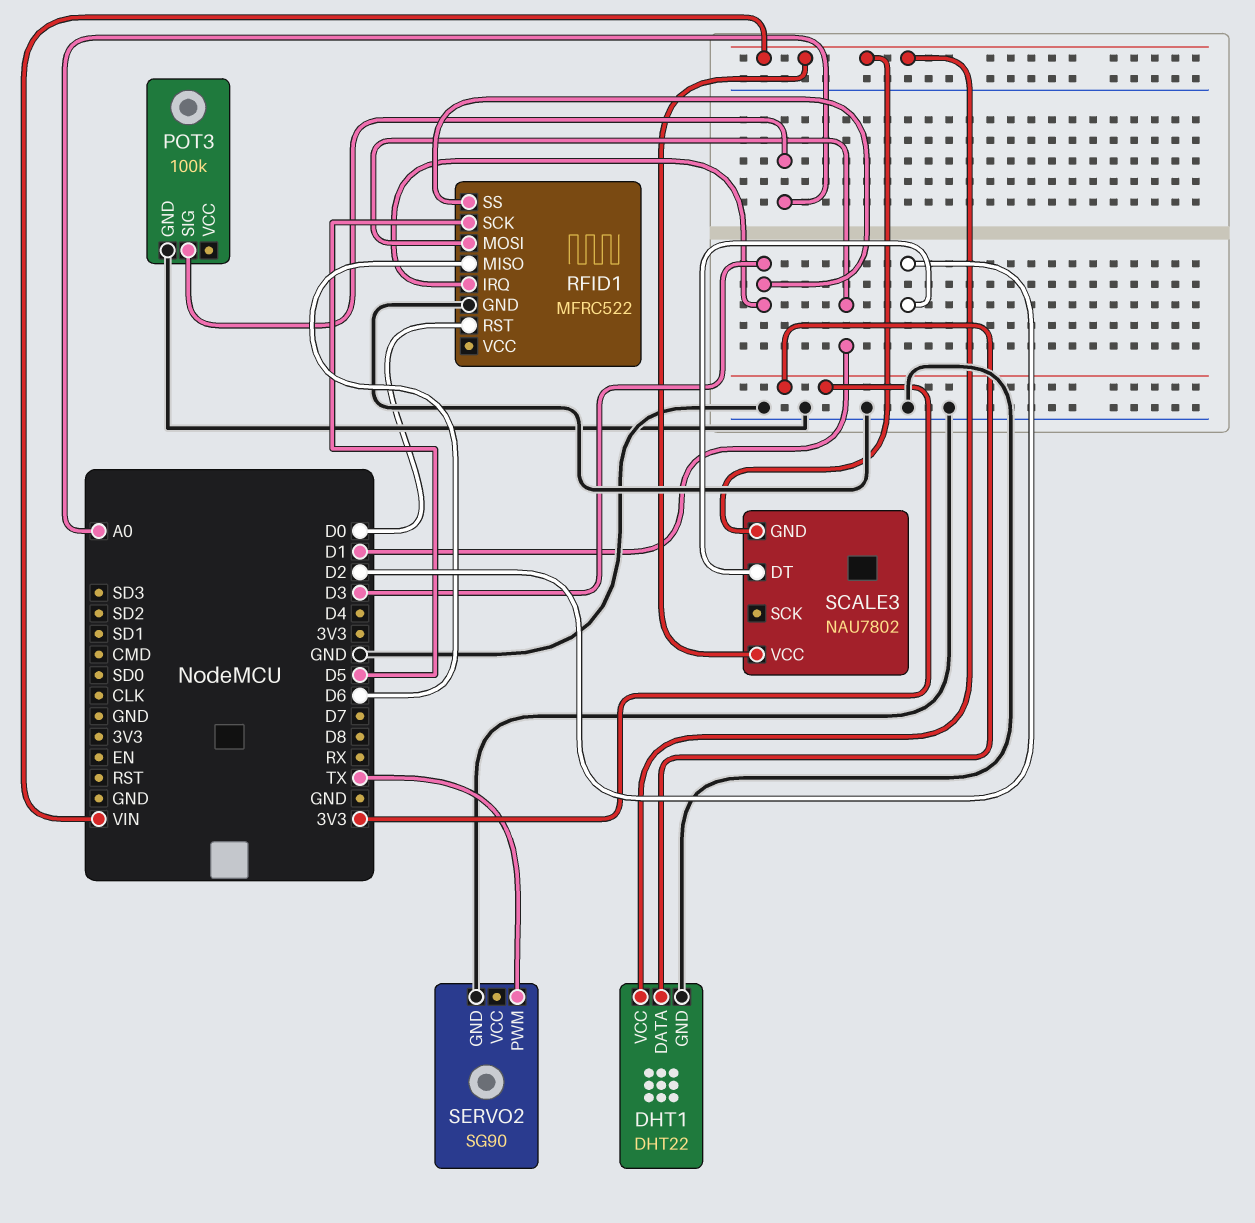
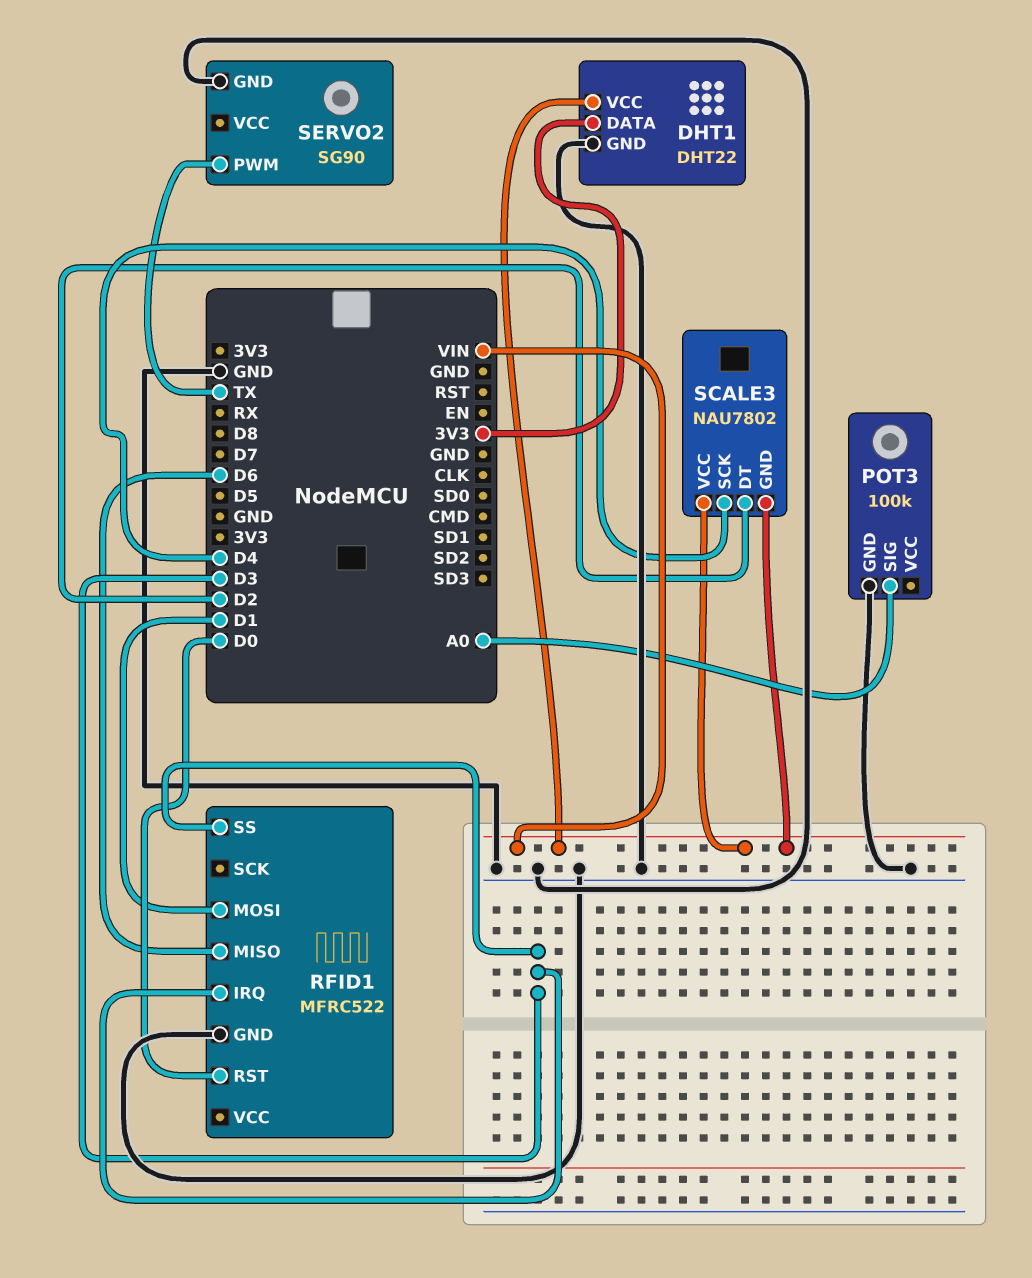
RFID1 pin SCK: D5 -> none
SCALE3 pin SCK: none -> D4

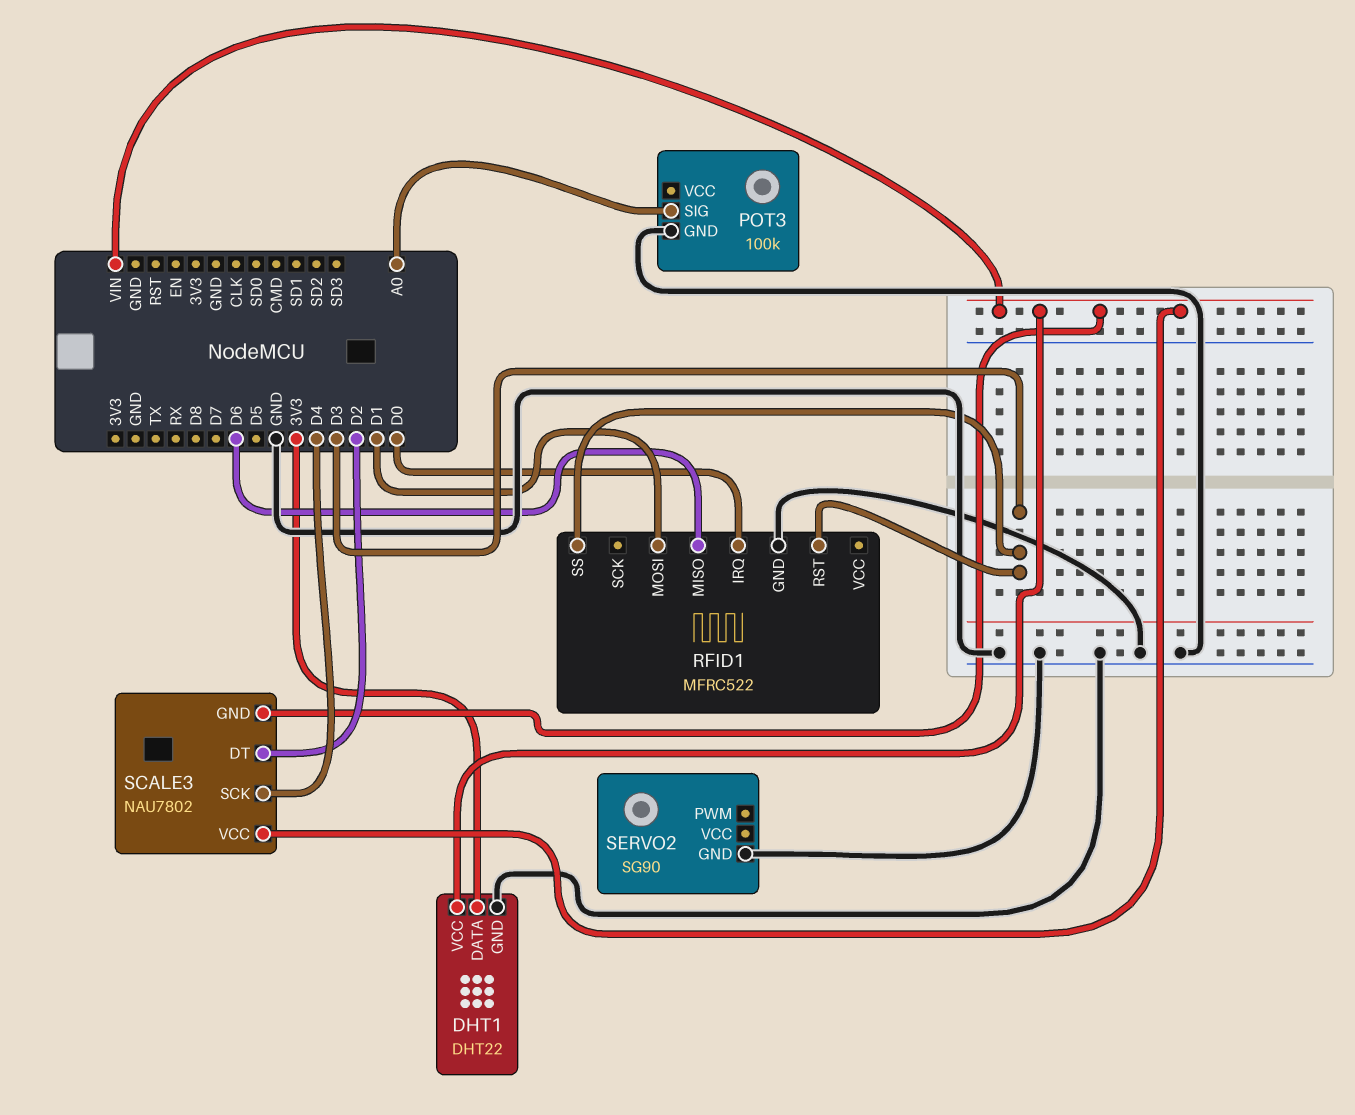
RFID1 pin IRQ: D3 -> D0
RFID1 pin RST: D0 -> D3
SERVO2 pin PWM: TX -> none

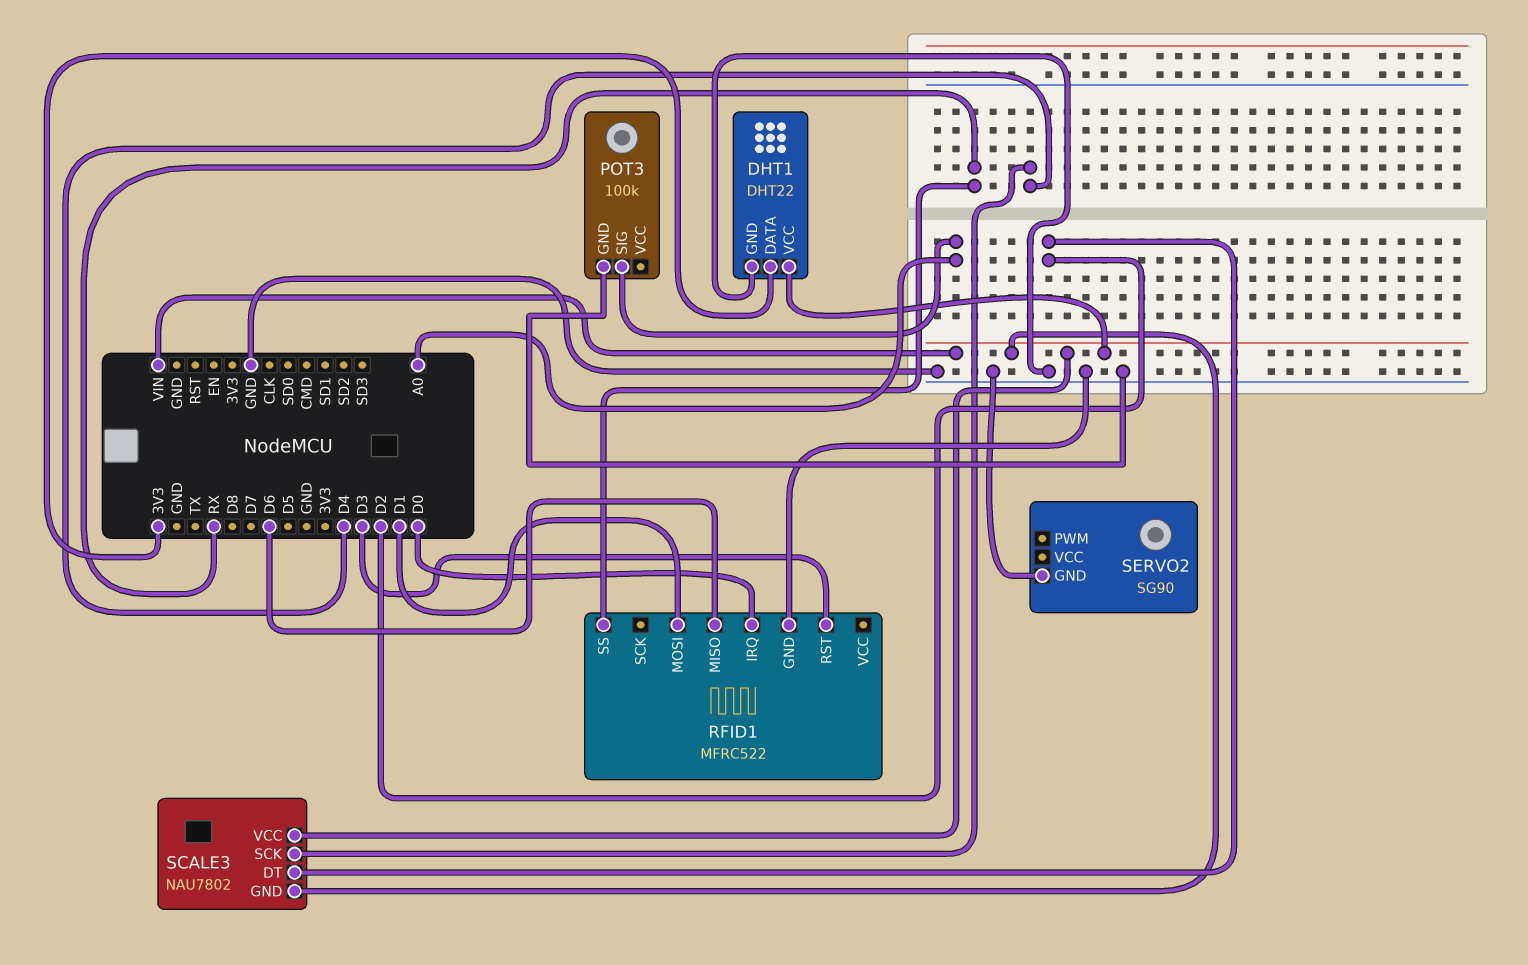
RFID1 pin SS: D3 -> RX

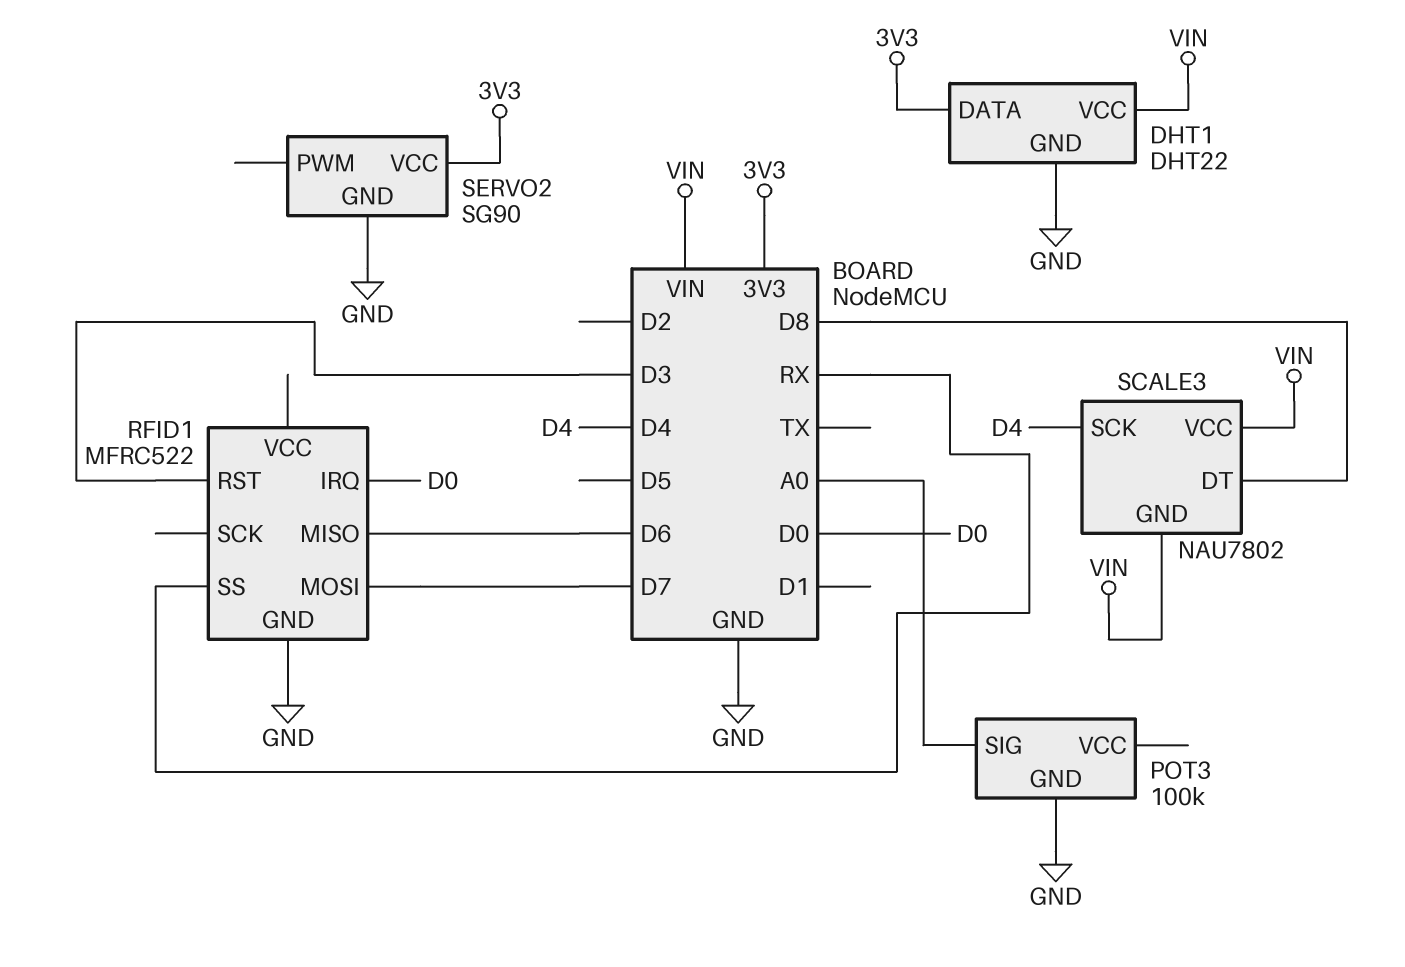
RFID1 pin MOSI: D1 -> D7
SCALE3 pin DT: D2 -> D8
SERVO2 pin VCC: none -> 3V3

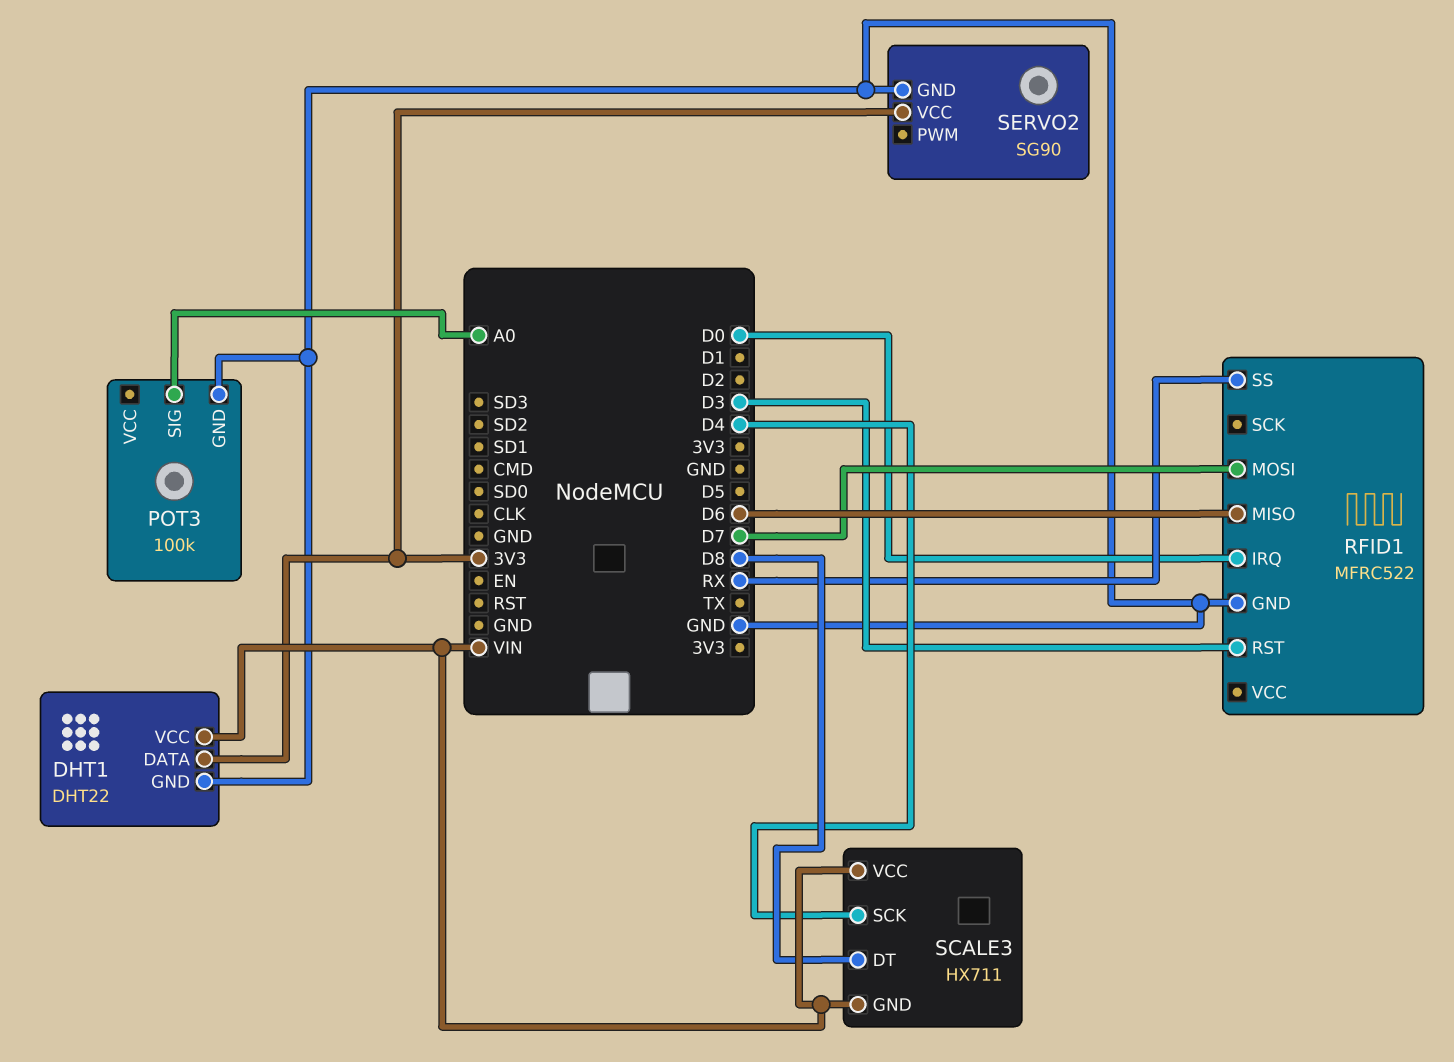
SCALE3: NAU7802 -> HX711

